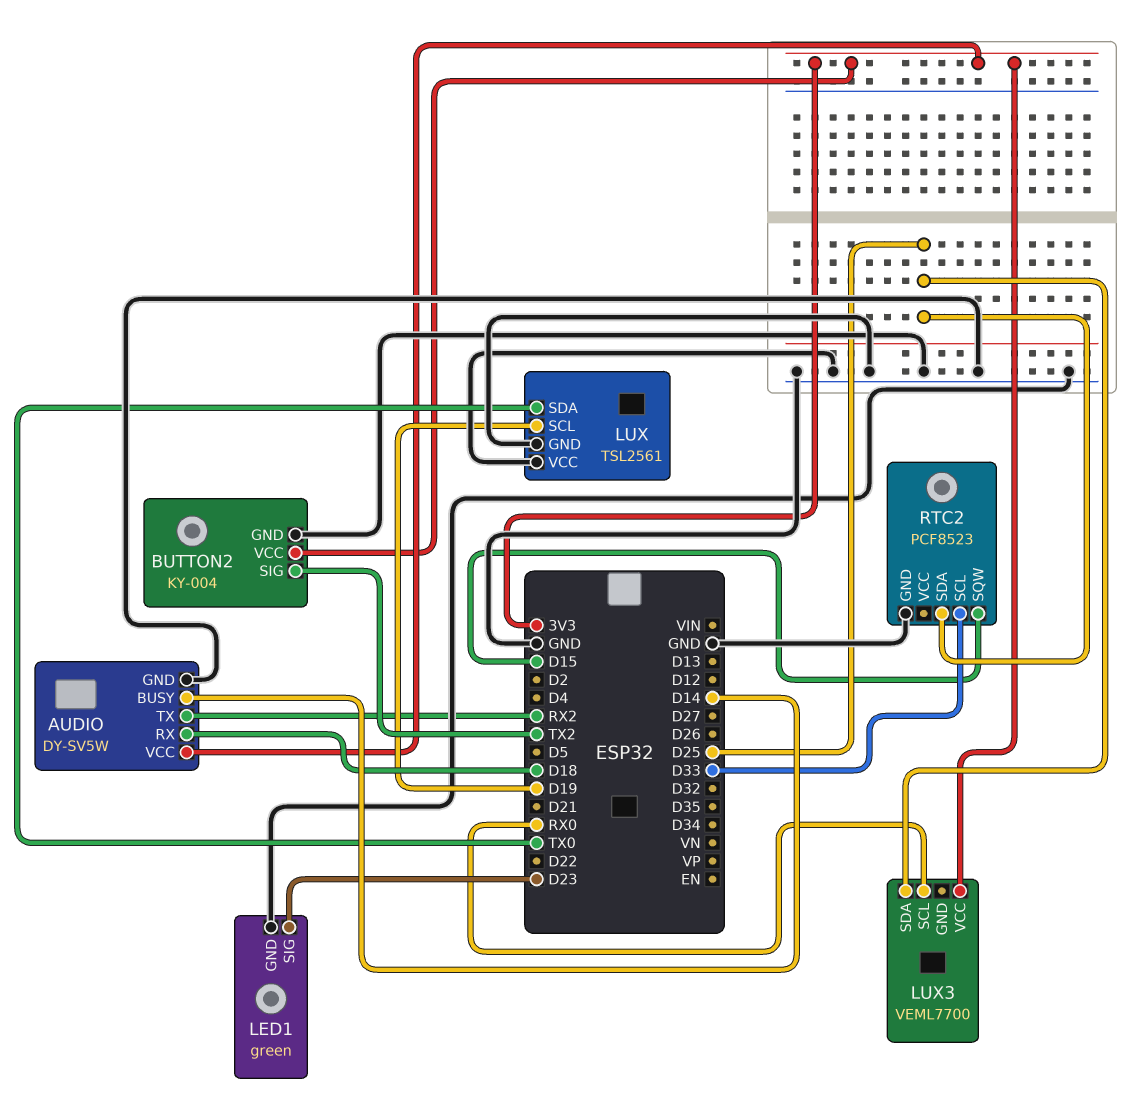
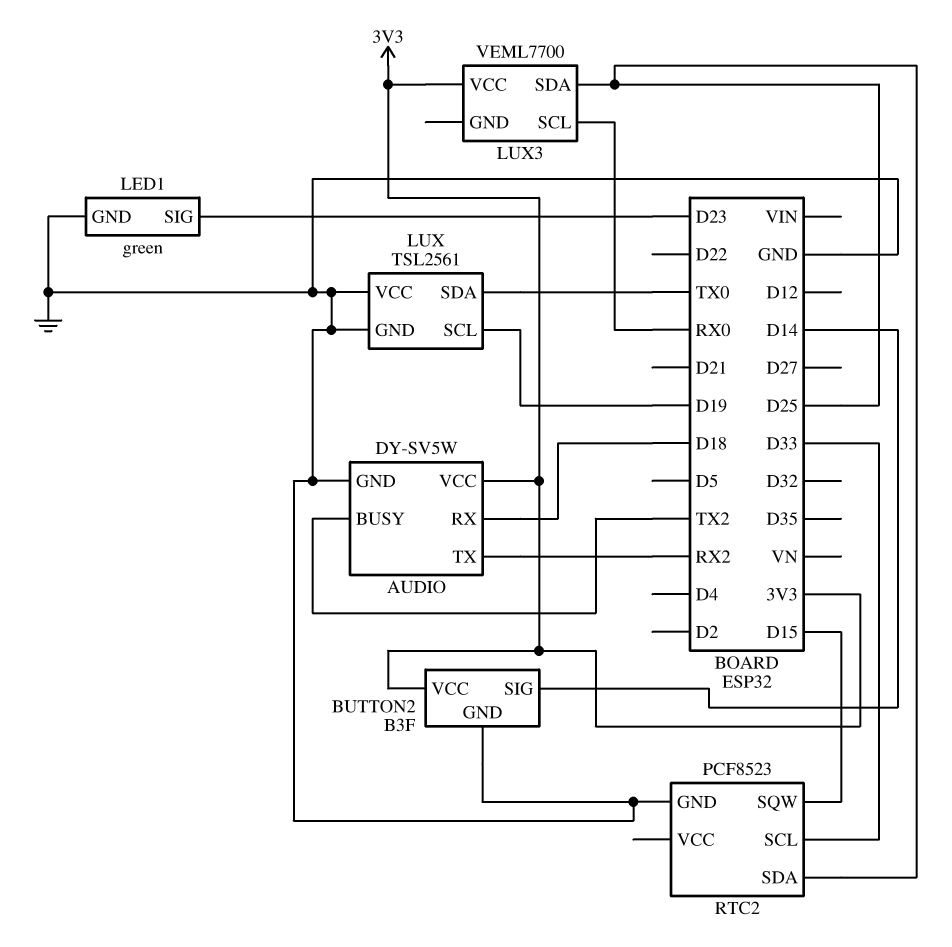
AUDIO pin BUSY: D14 -> TX2
BUTTON2: KY-004 -> B3F
BUTTON2 pin SIG: TX2 -> D14

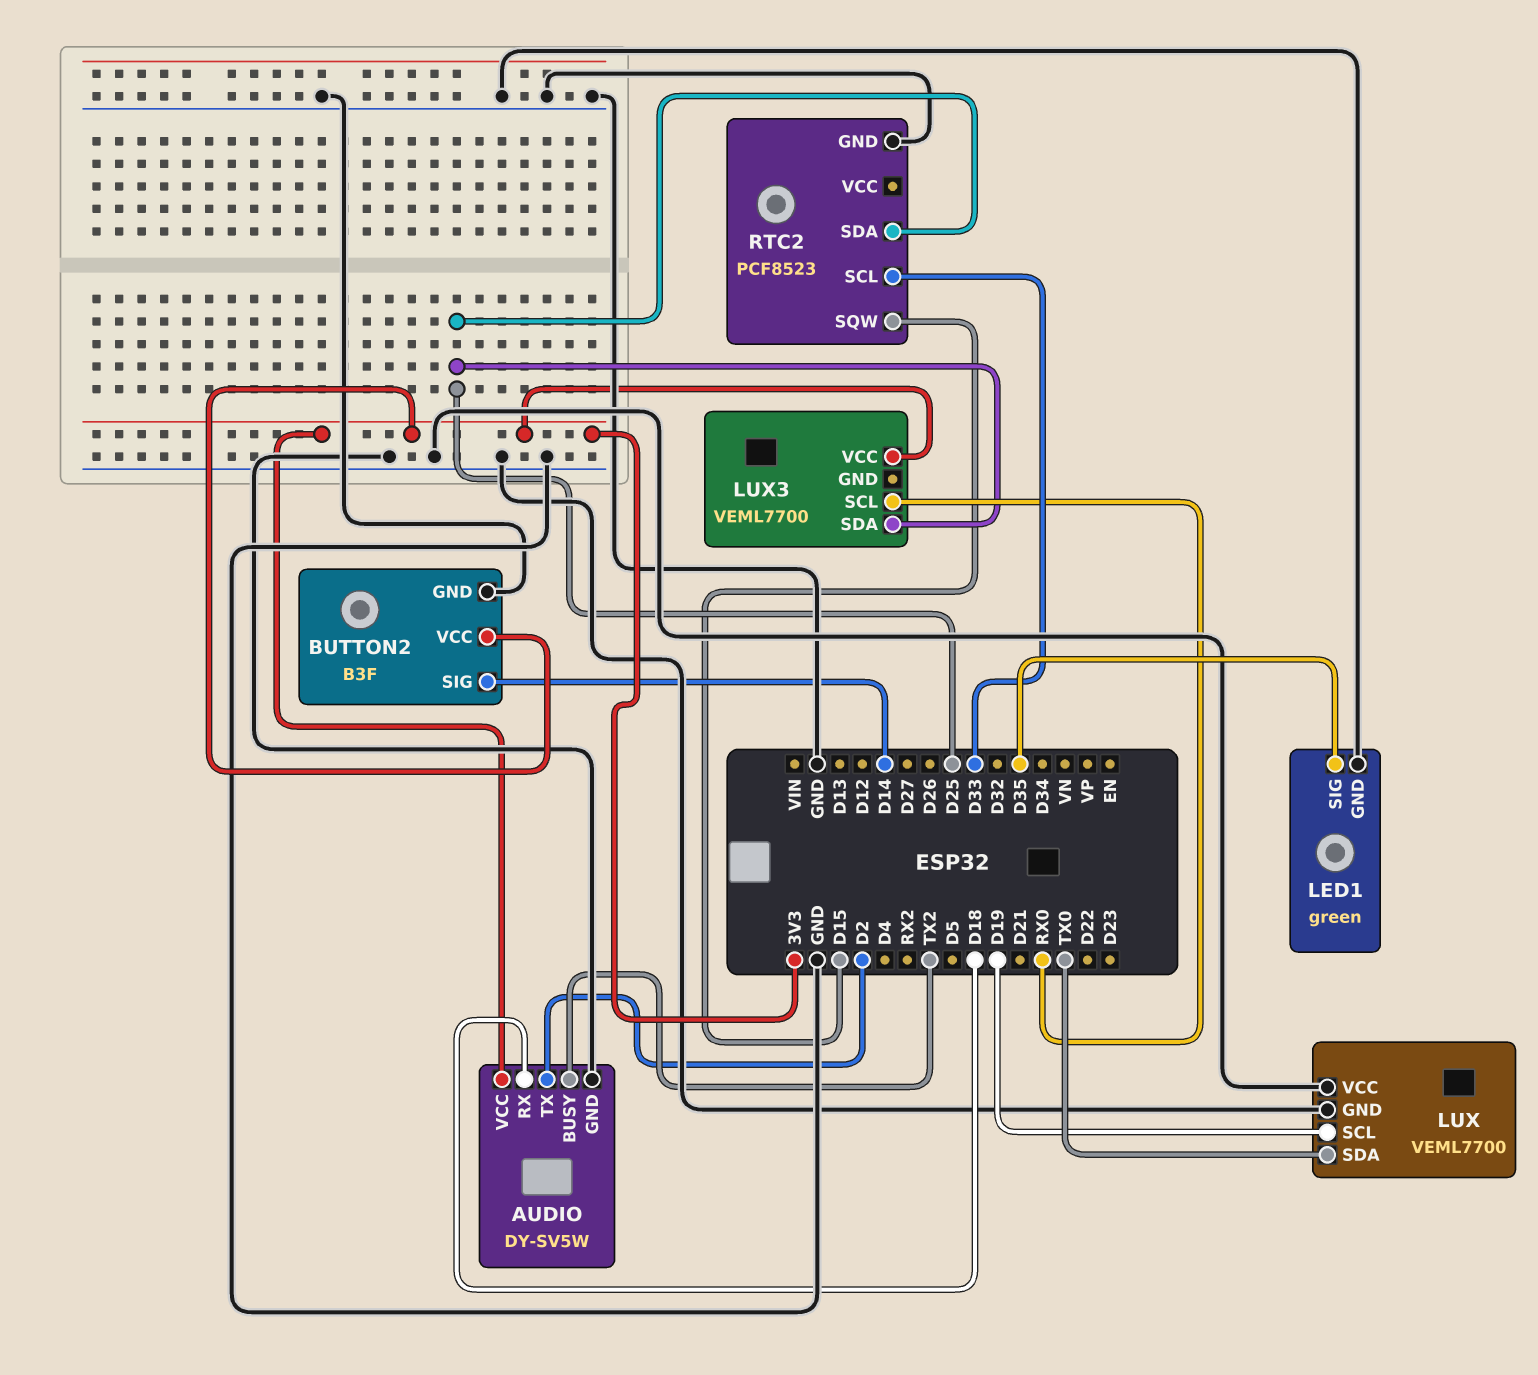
AUDIO pin TX: RX2 -> D2
LED1 pin SIG: D23 -> D35
LUX: TSL2561 -> VEML7700

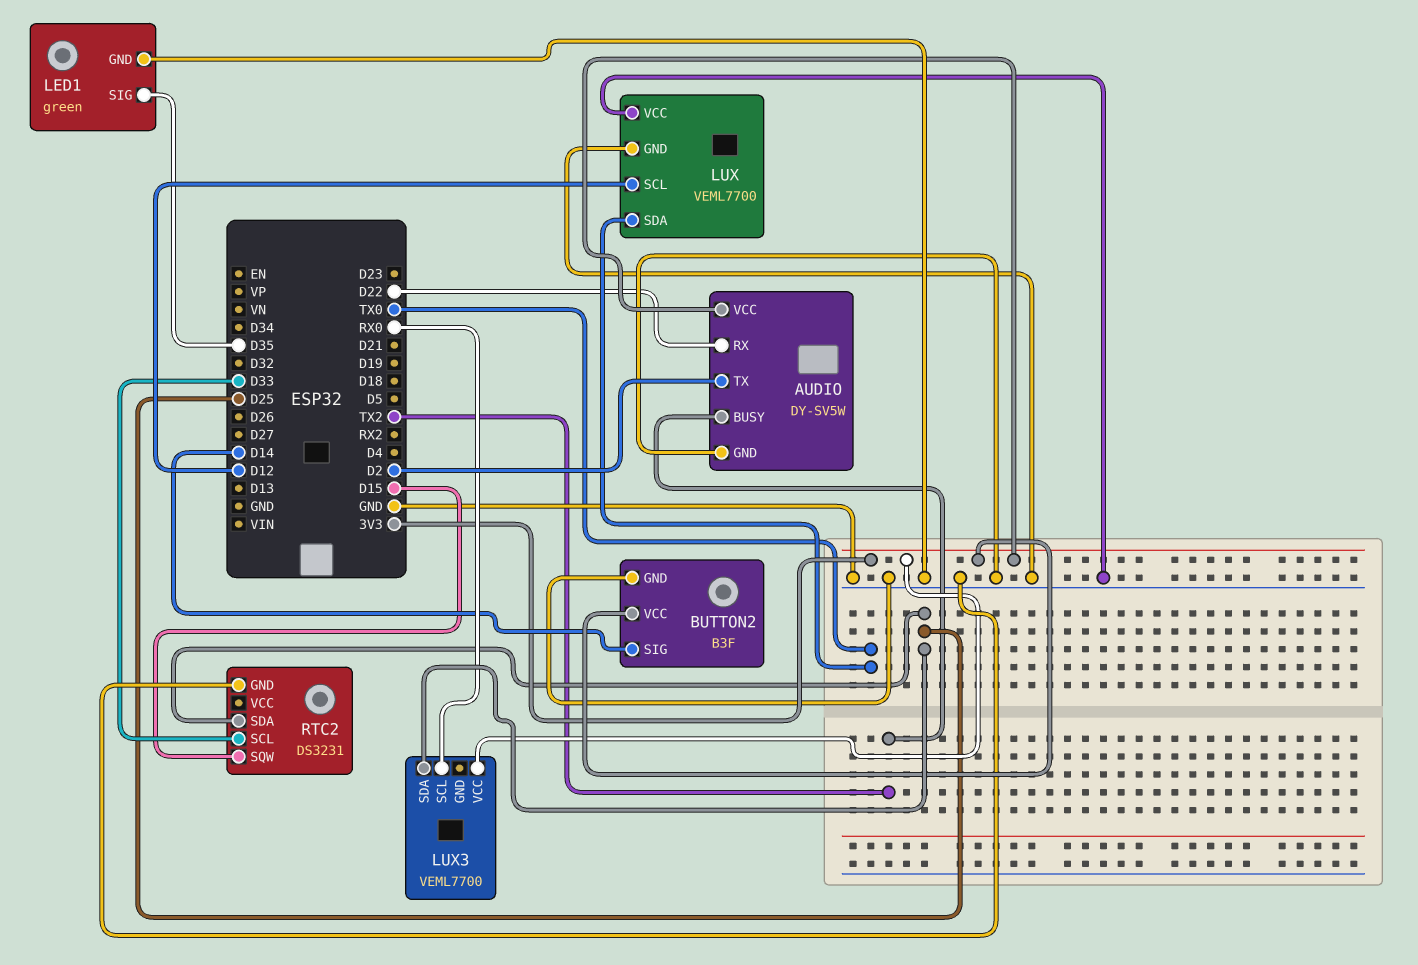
AUDIO pin RX: D18 -> D22
LUX pin SCL: D19 -> D12
RTC2: PCF8523 -> DS3231

